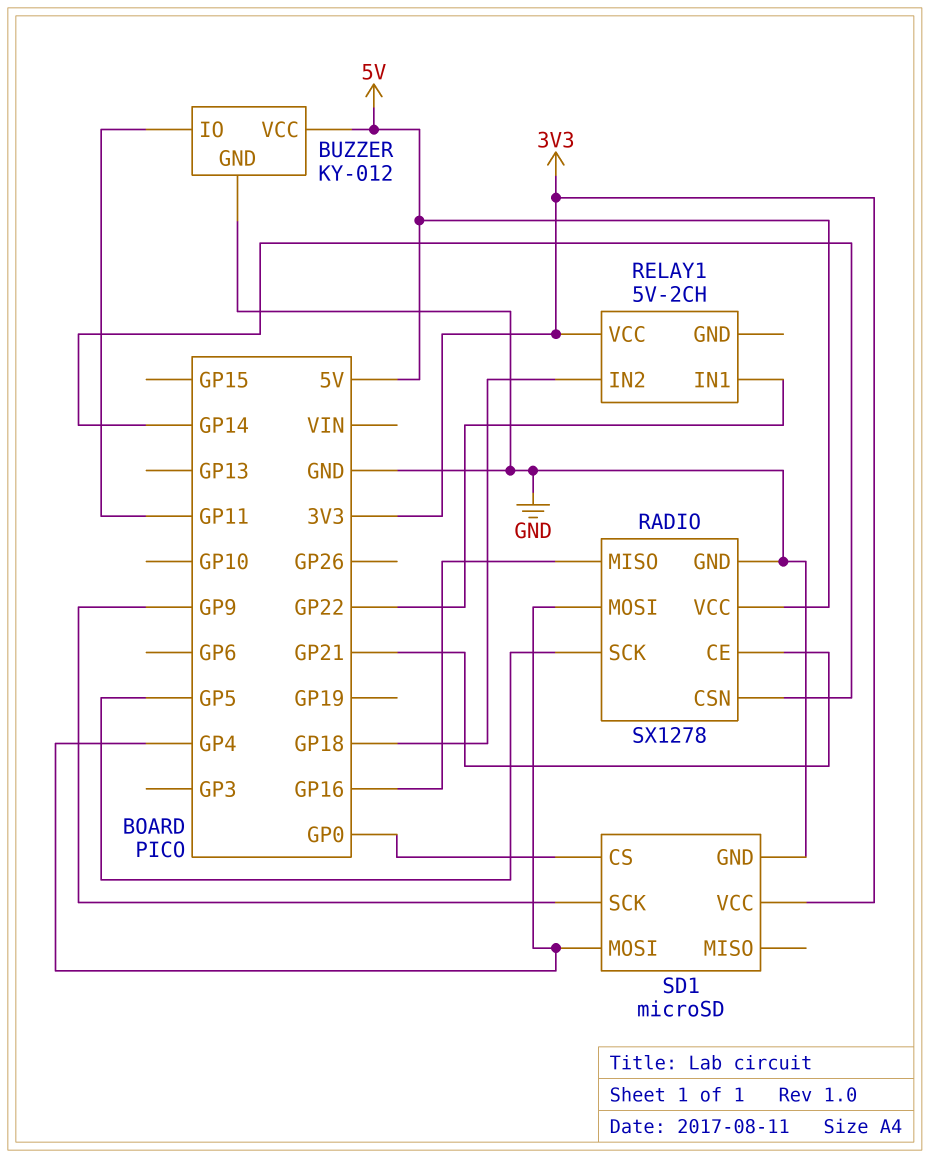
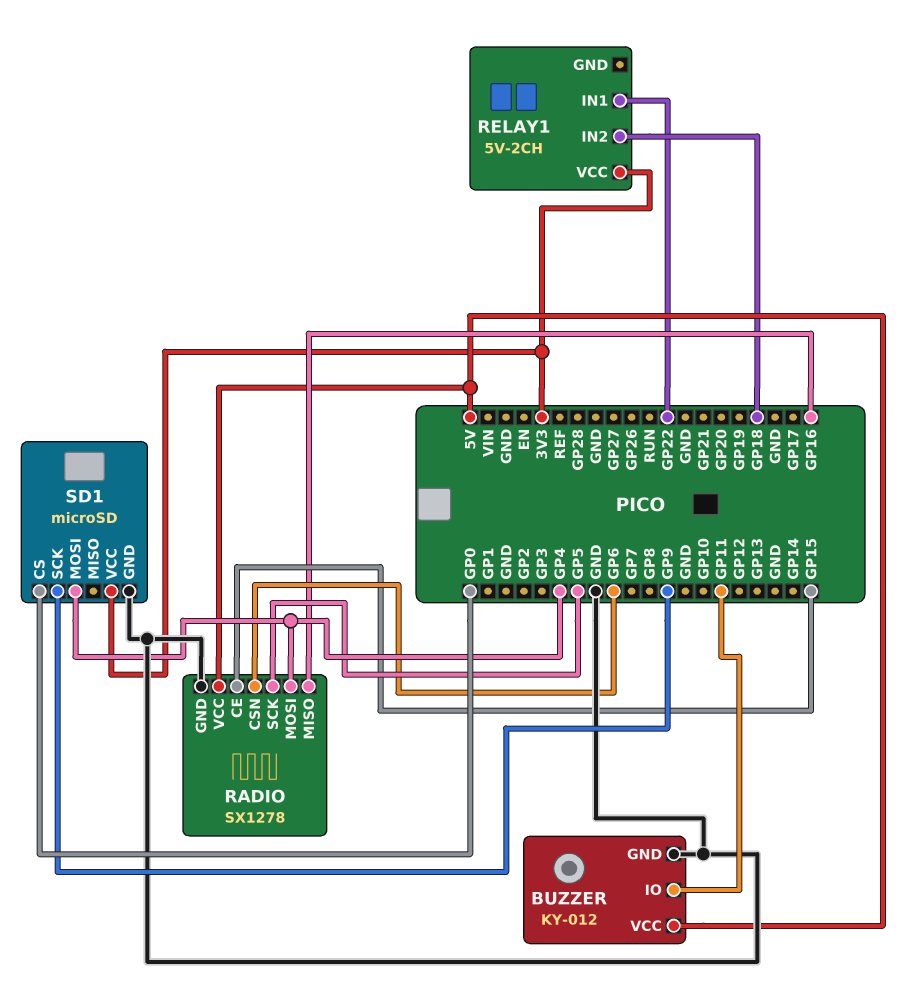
RADIO pin CE: GP21 -> GP15
RADIO pin CSN: GP14 -> GP6

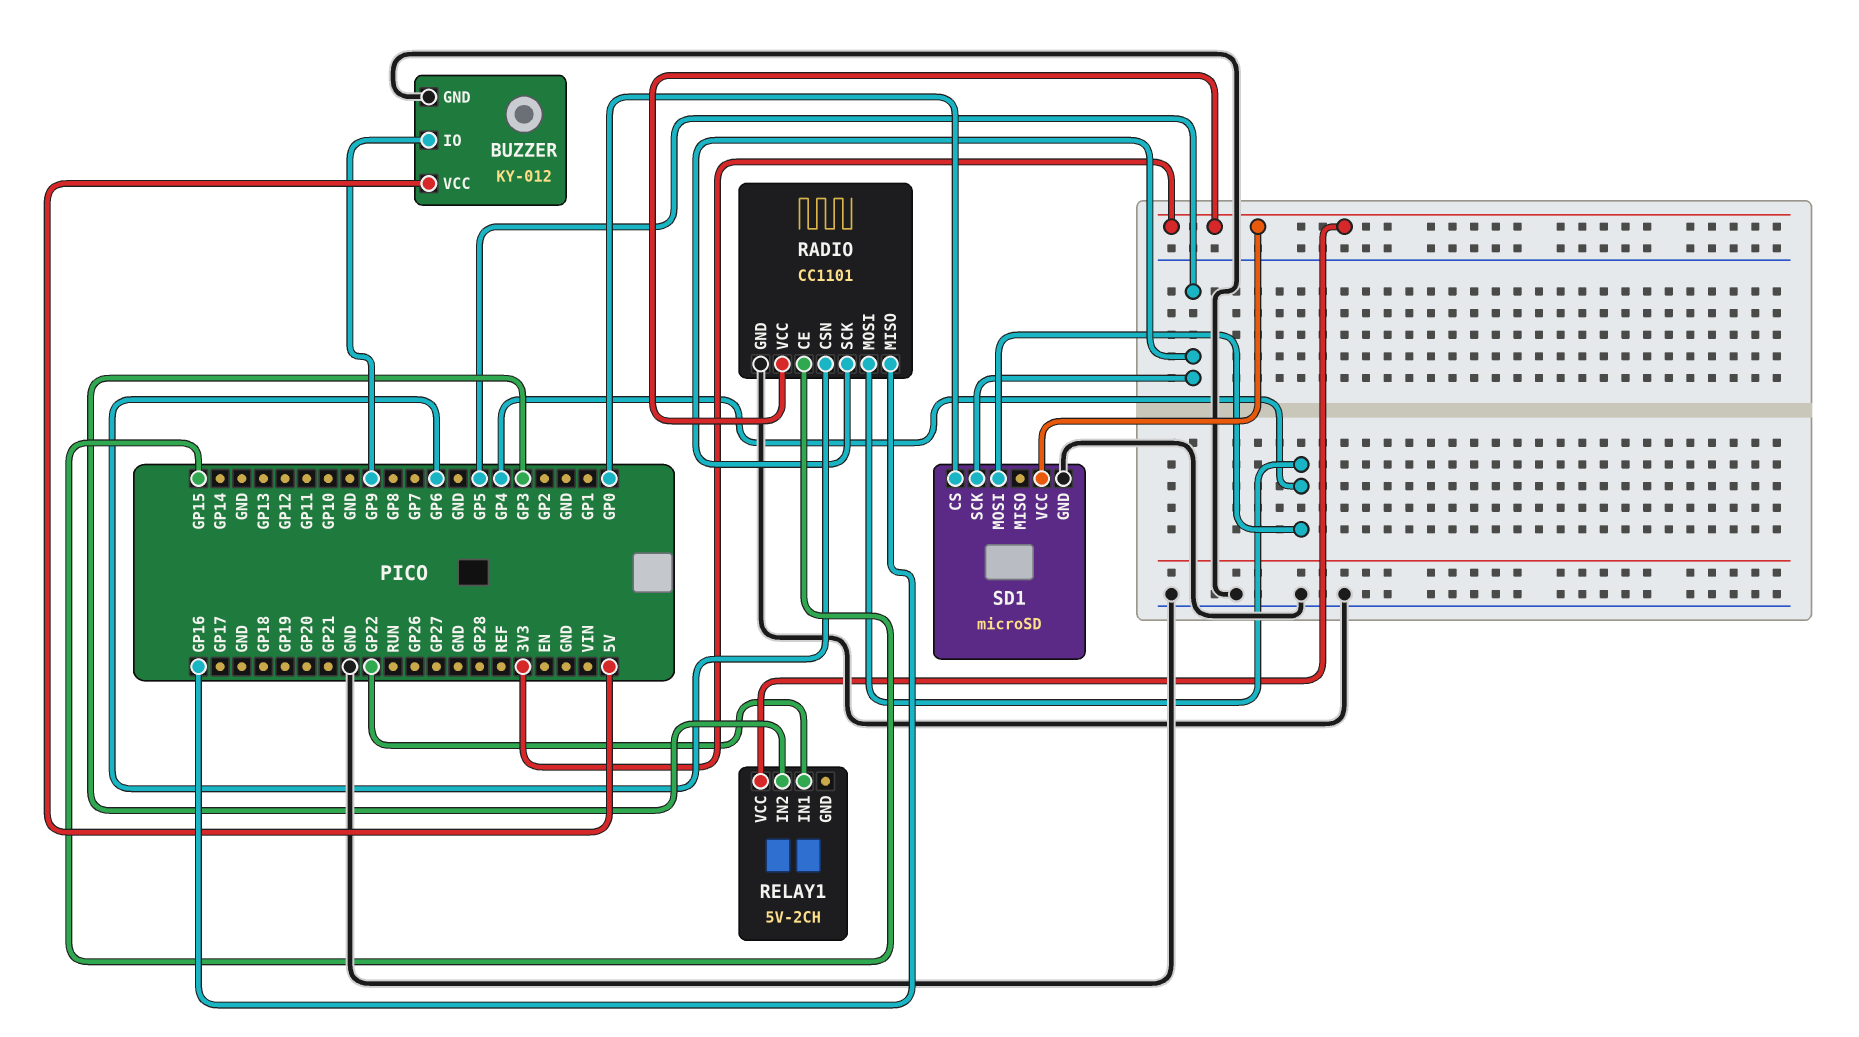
BUZZER pin IO: GP11 -> GP9
RADIO: SX1278 -> CC1101
RADIO pin VCC: 5V -> 3V3
RELAY1 pin IN2: GP18 -> GP3
SD1 pin SCK: GP9 -> GP5

